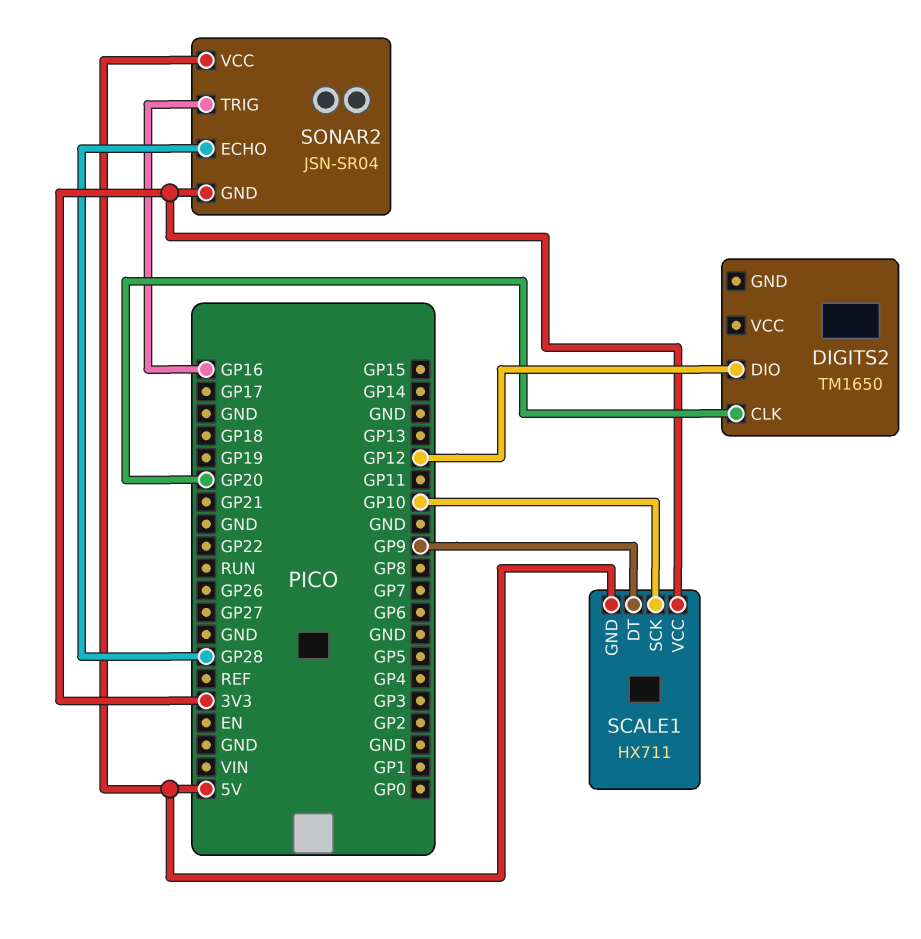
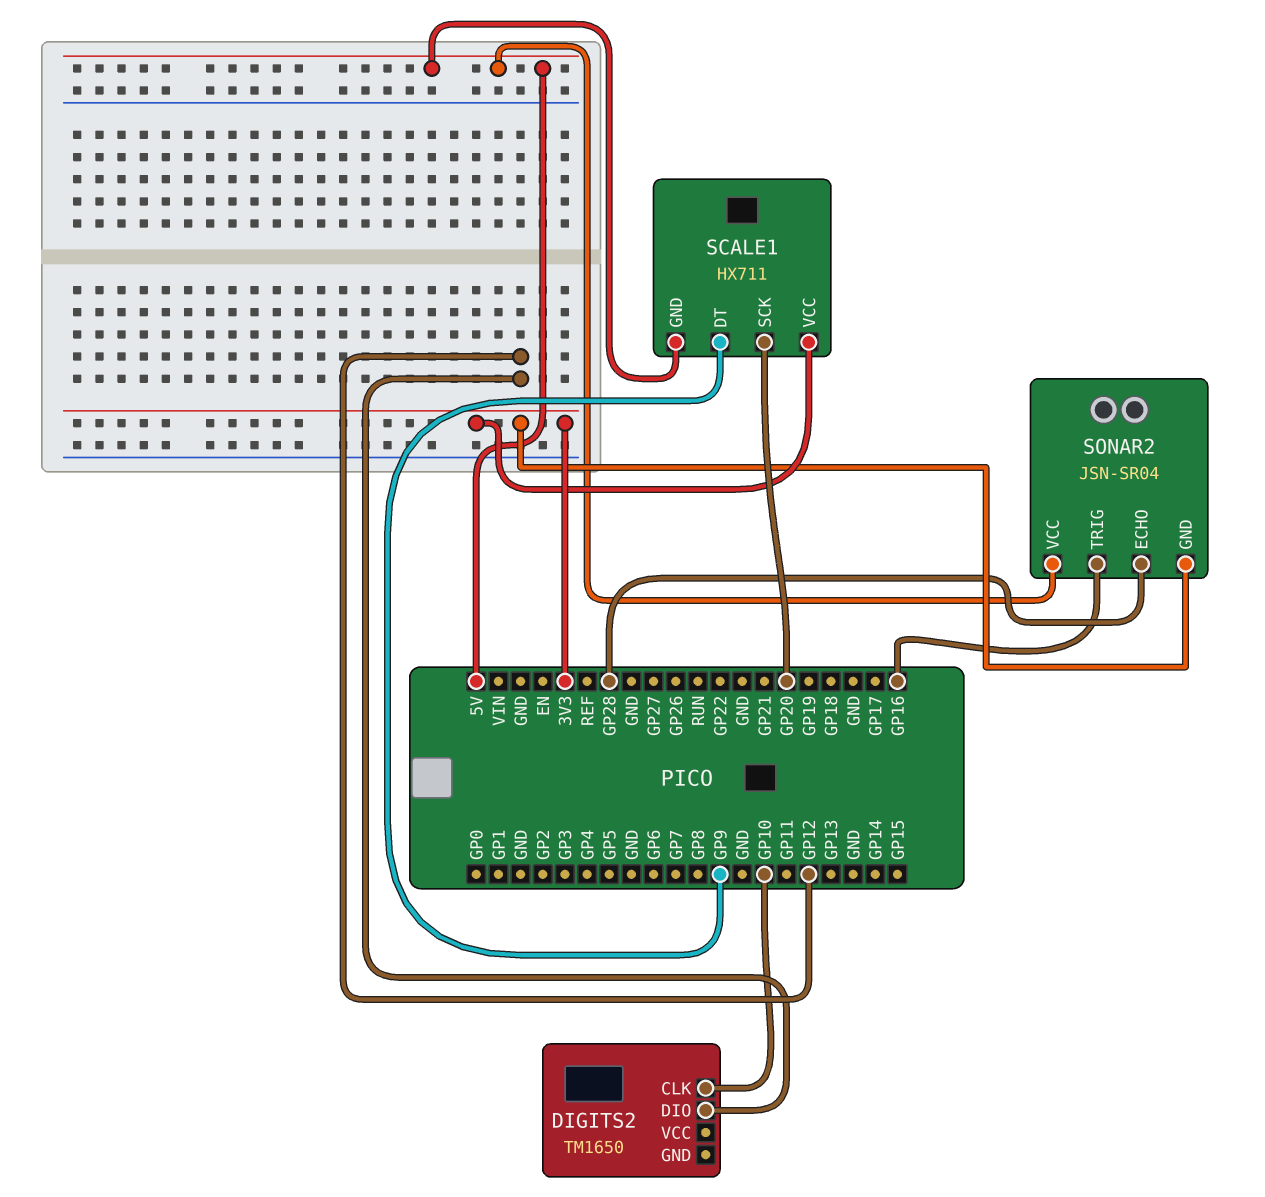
DIGITS2 pin CLK: GP20 -> GP10
SCALE1 pin SCK: GP10 -> GP20

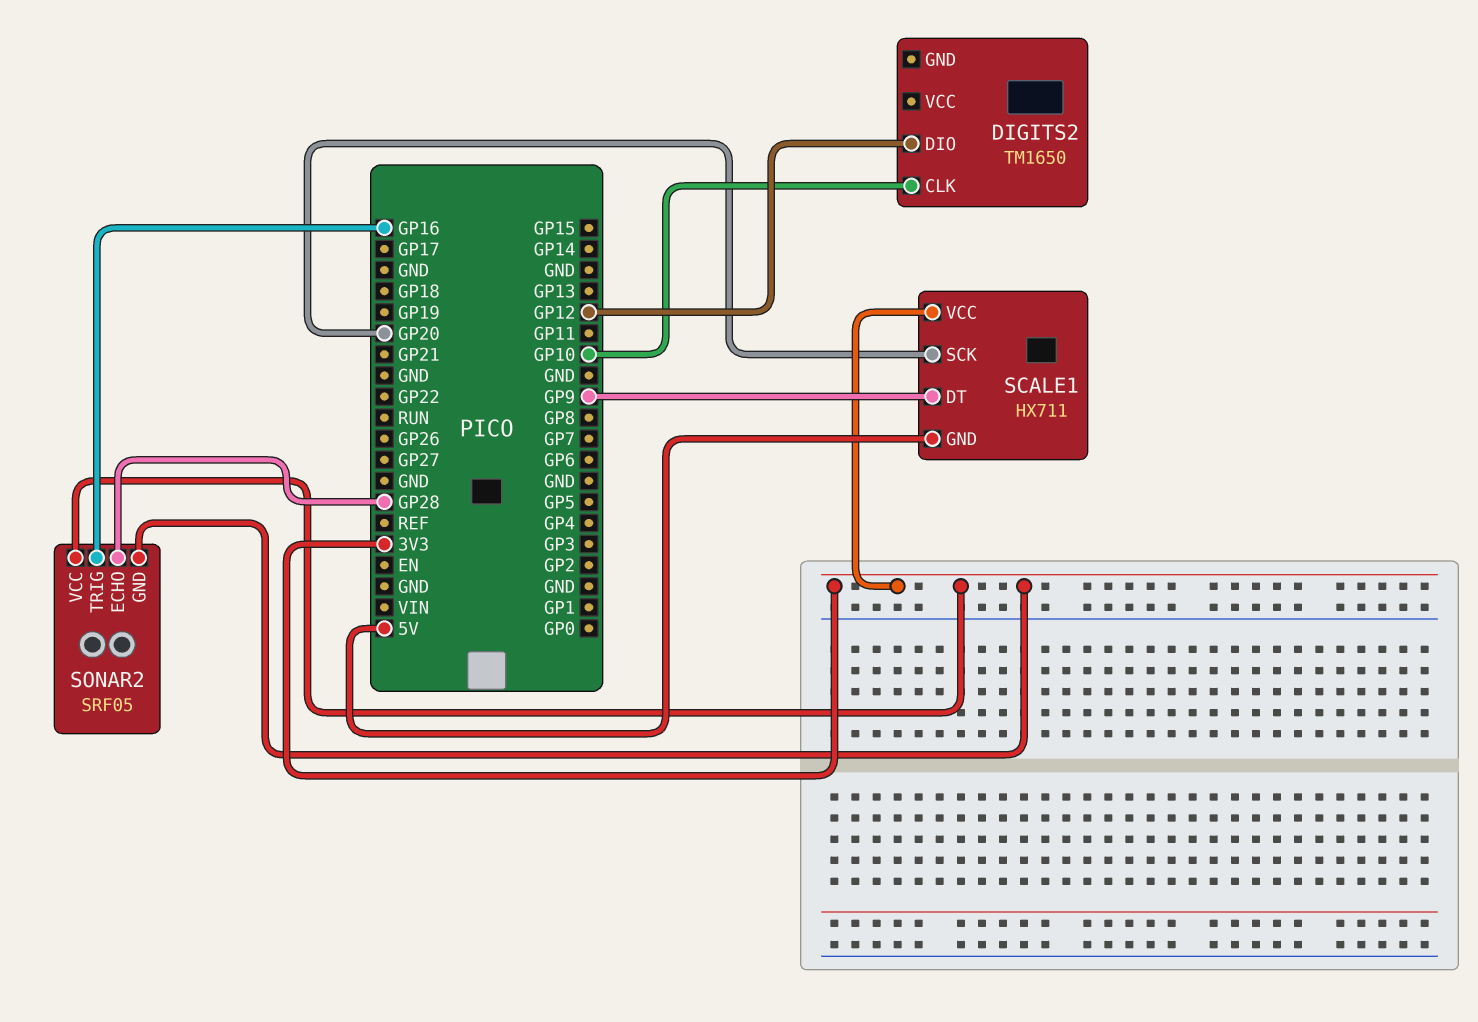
SONAR2: JSN-SR04 -> SRF05
SONAR2 pin VCC: 5V -> 3V3

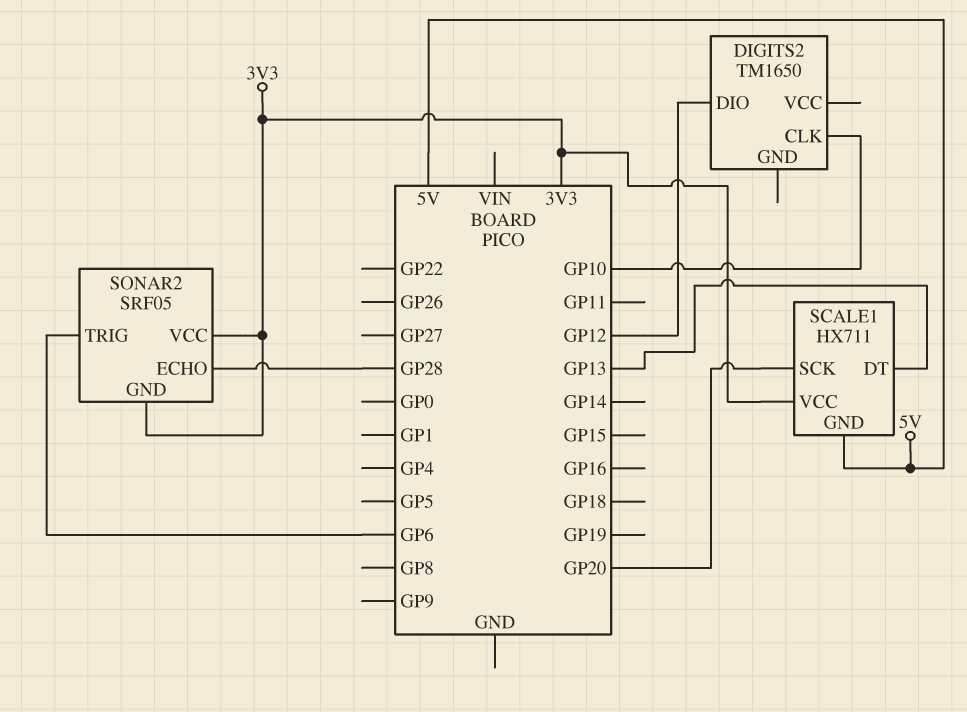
SCALE1 pin DT: GP9 -> GP13
SONAR2 pin TRIG: GP16 -> GP6

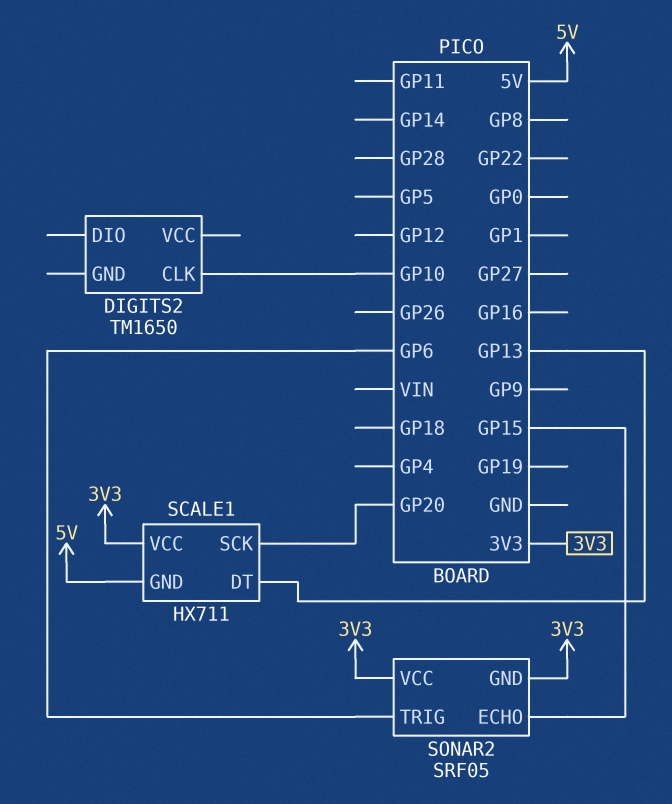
DIGITS2 pin DIO: GP12 -> none
SONAR2 pin ECHO: GP28 -> GP15

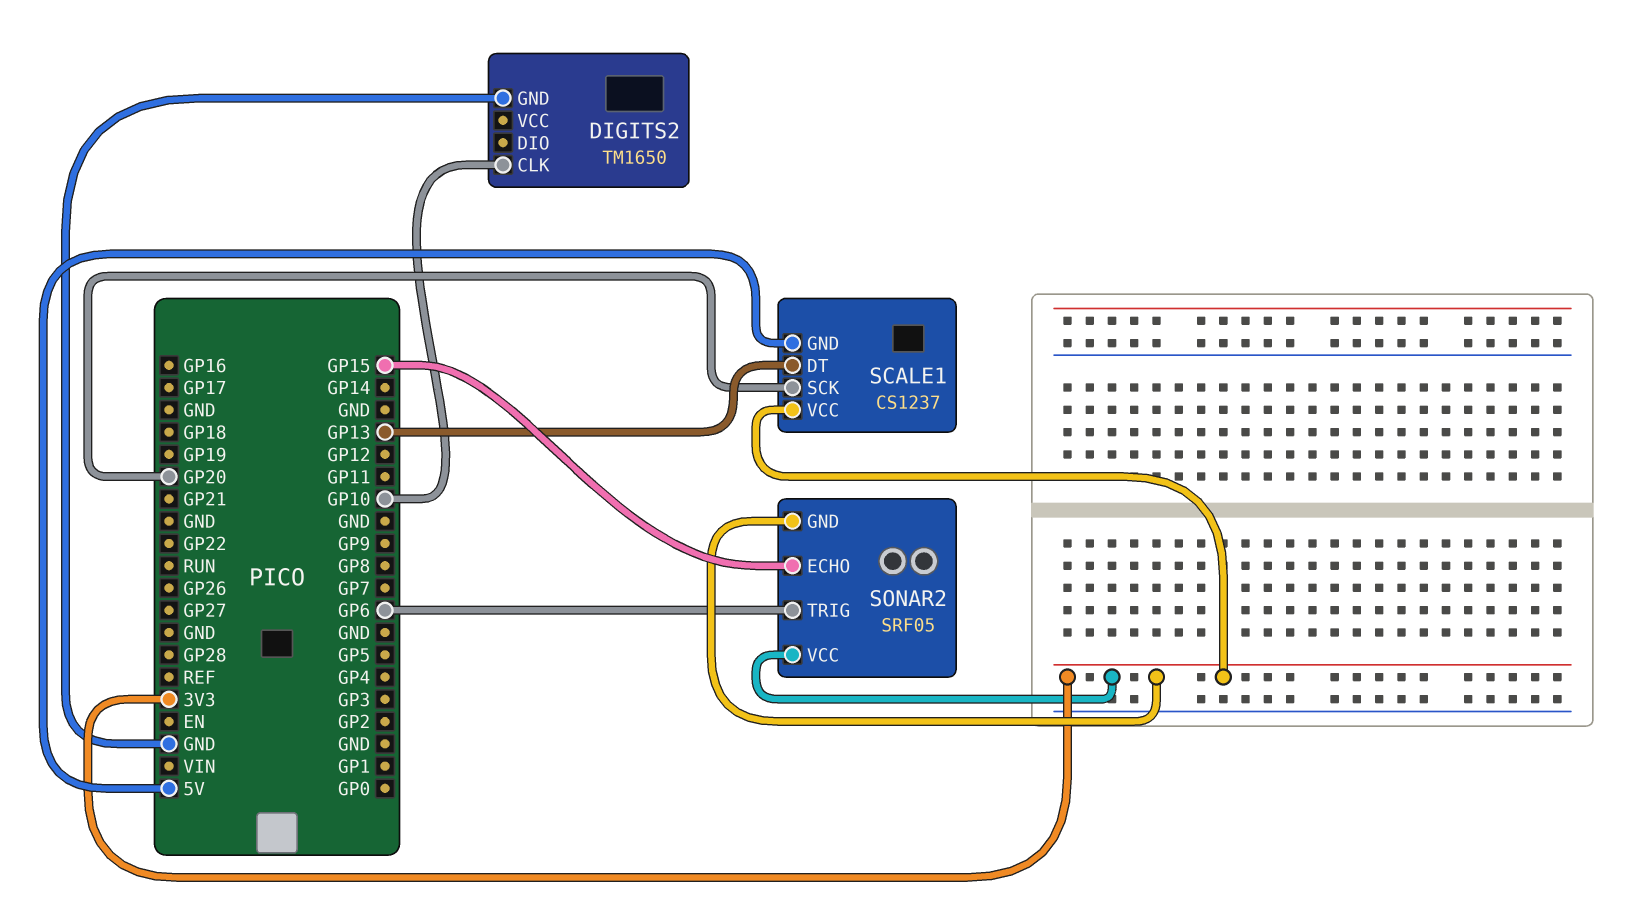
DIGITS2 pin GND: none -> GND
SCALE1: HX711 -> CS1237

